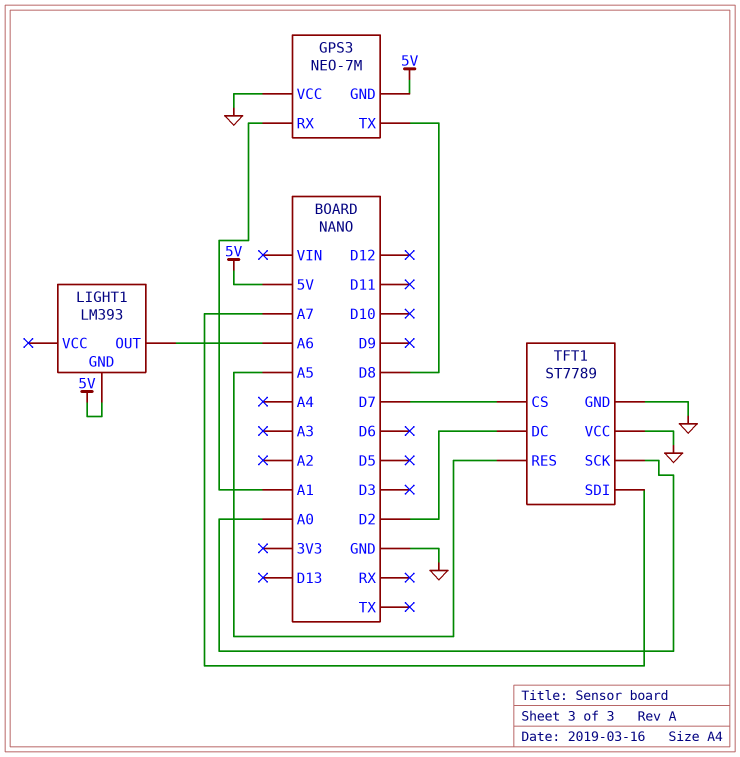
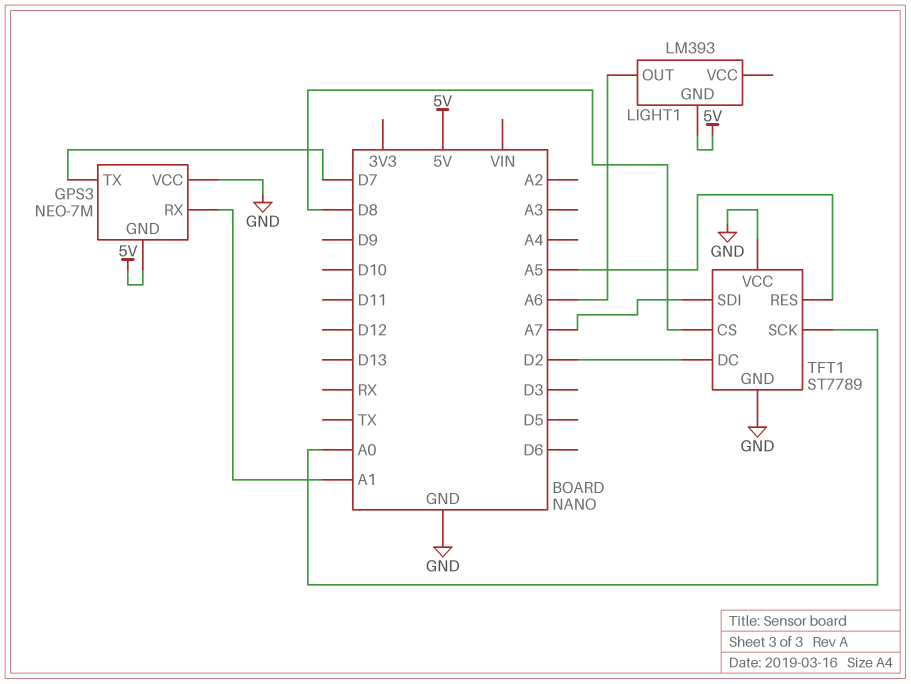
GPS3 pin TX: D8 -> D7
TFT1 pin CS: D7 -> D8

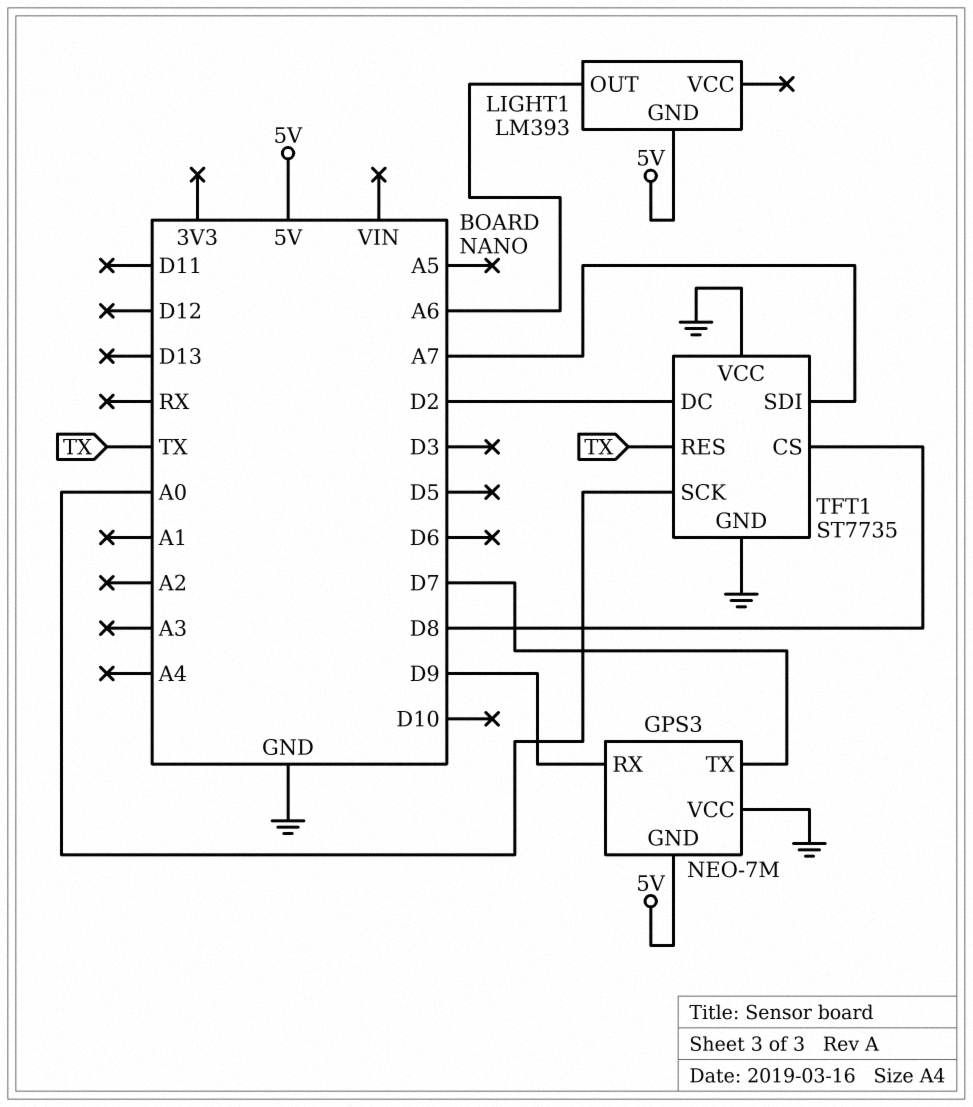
GPS3 pin RX: A1 -> D9
TFT1: ST7789 -> ST7735
TFT1 pin RES: A5 -> TX

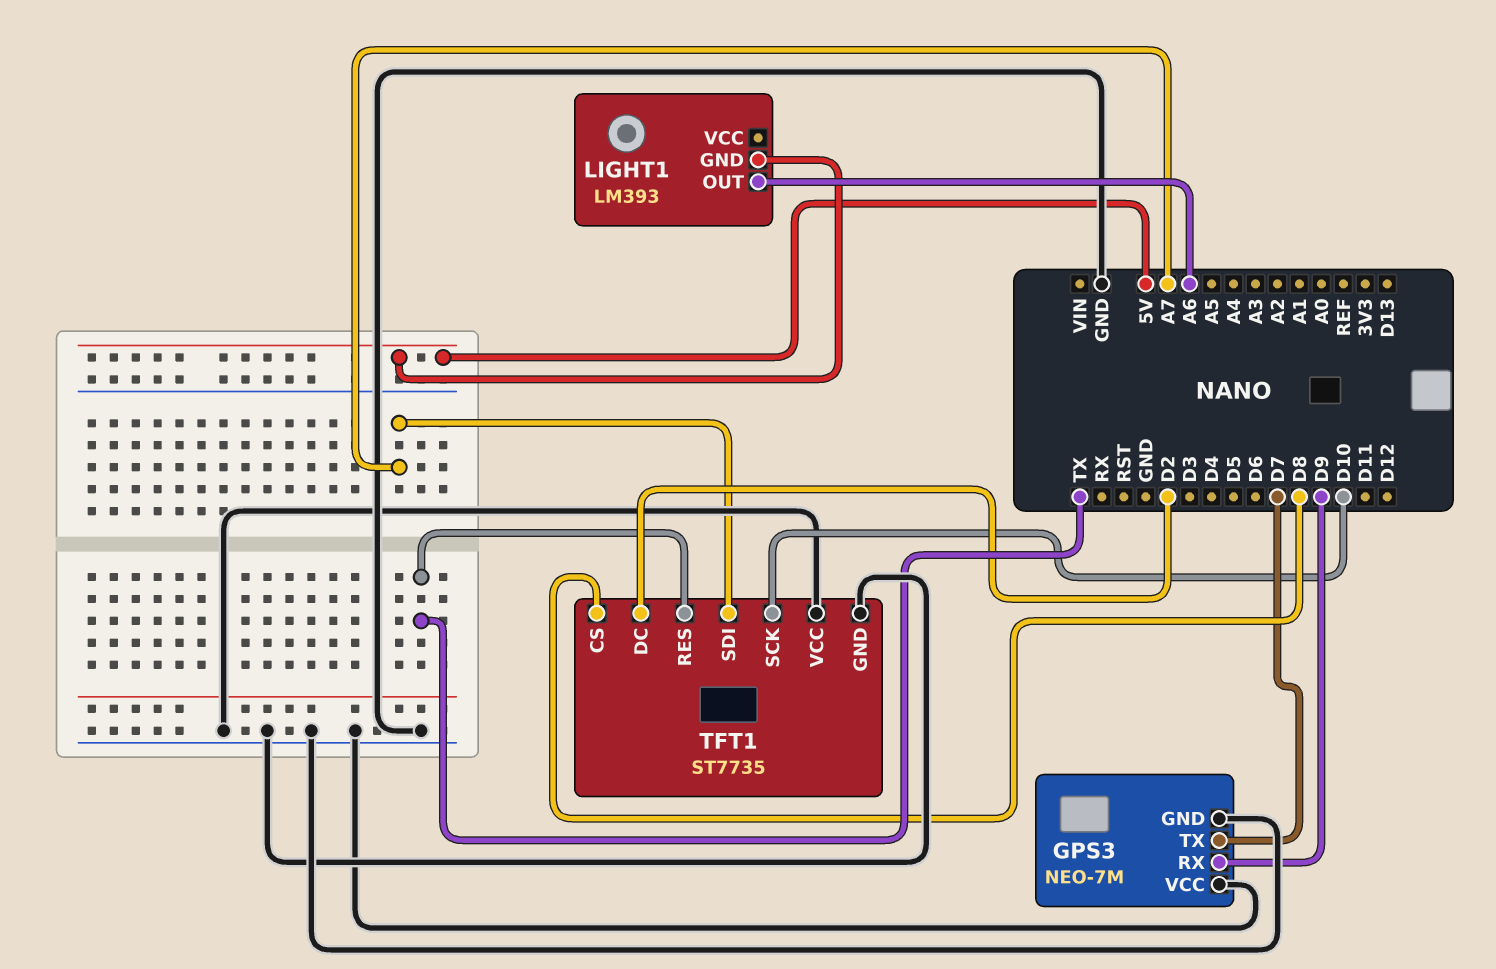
GPS3 pin GND: 5V -> GND
TFT1 pin SCK: A0 -> D10

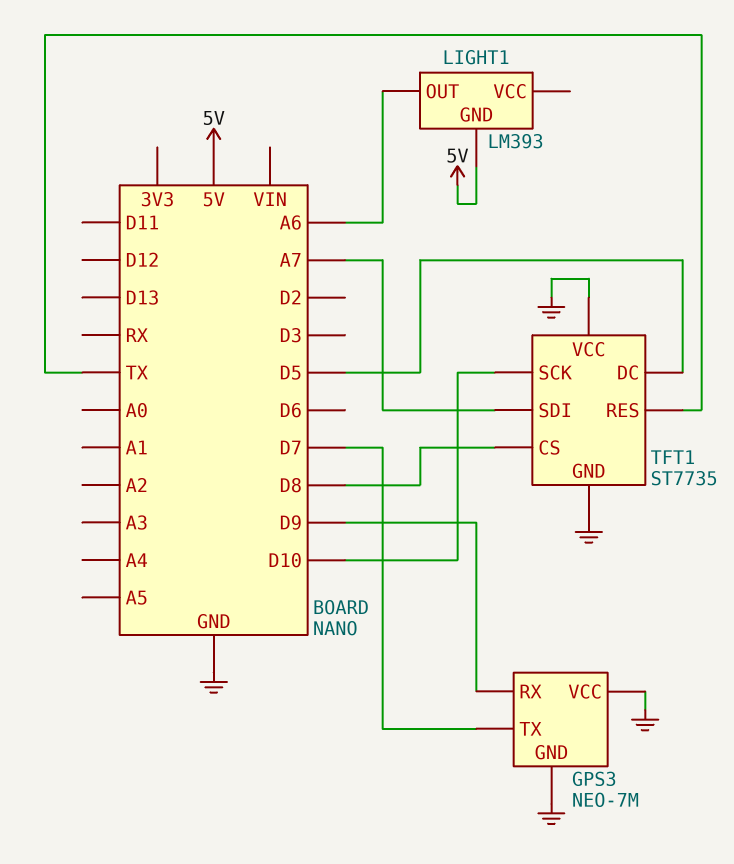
TFT1 pin DC: D2 -> D5

